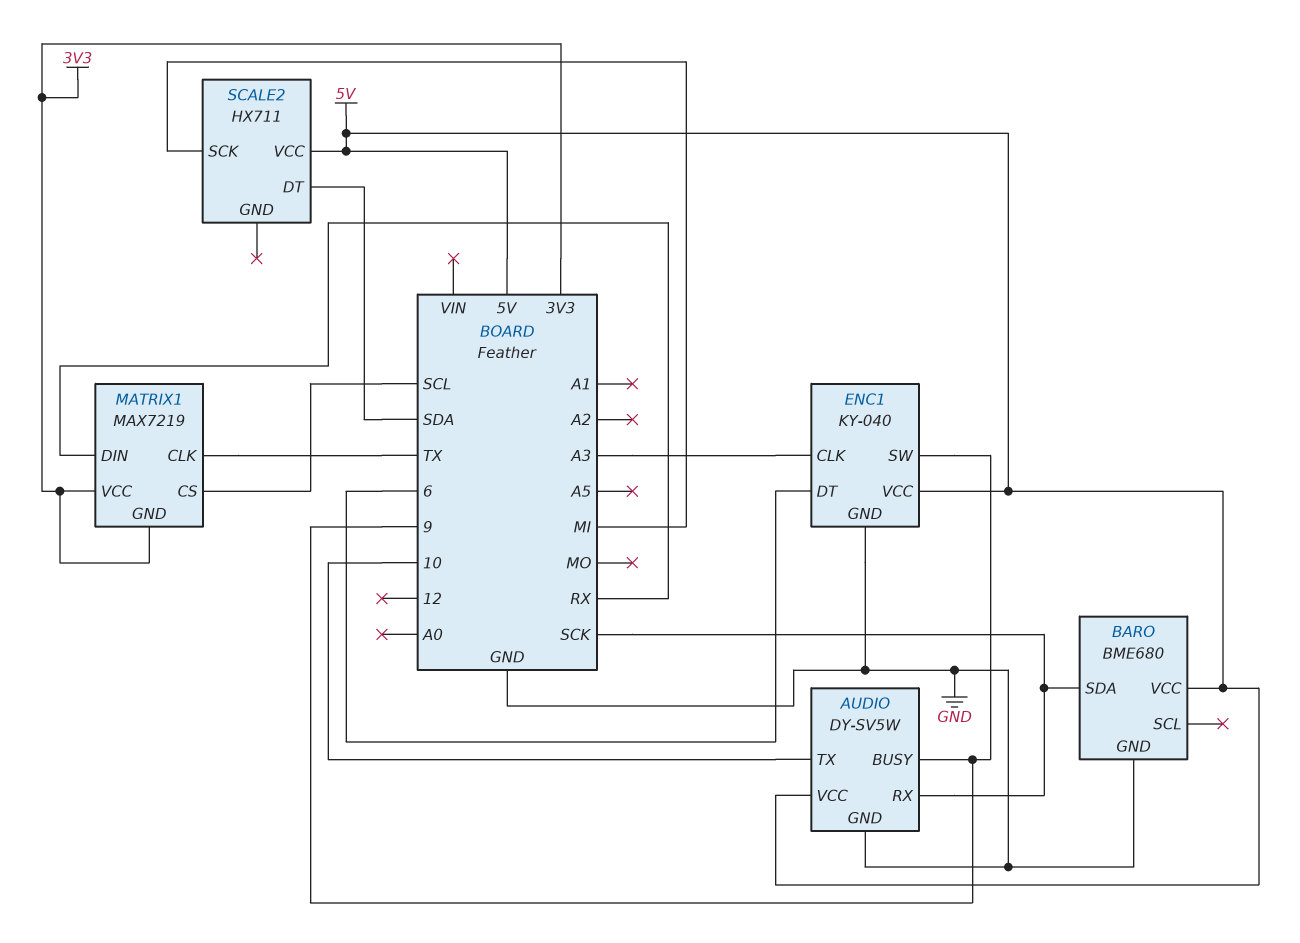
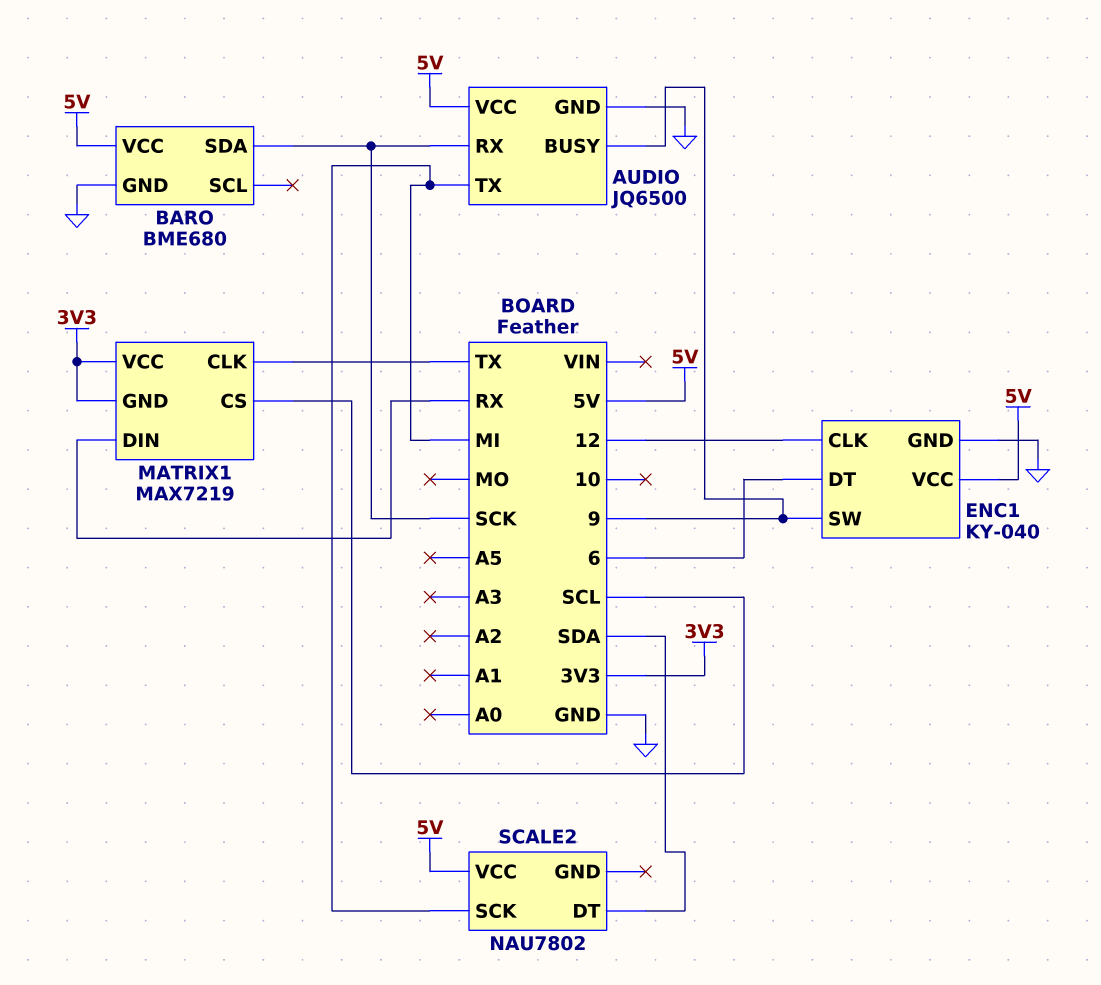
AUDIO: DY-SV5W -> JQ6500
AUDIO pin TX: 10 -> MI
ENC1 pin CLK: A3 -> 12
SCALE2: HX711 -> NAU7802

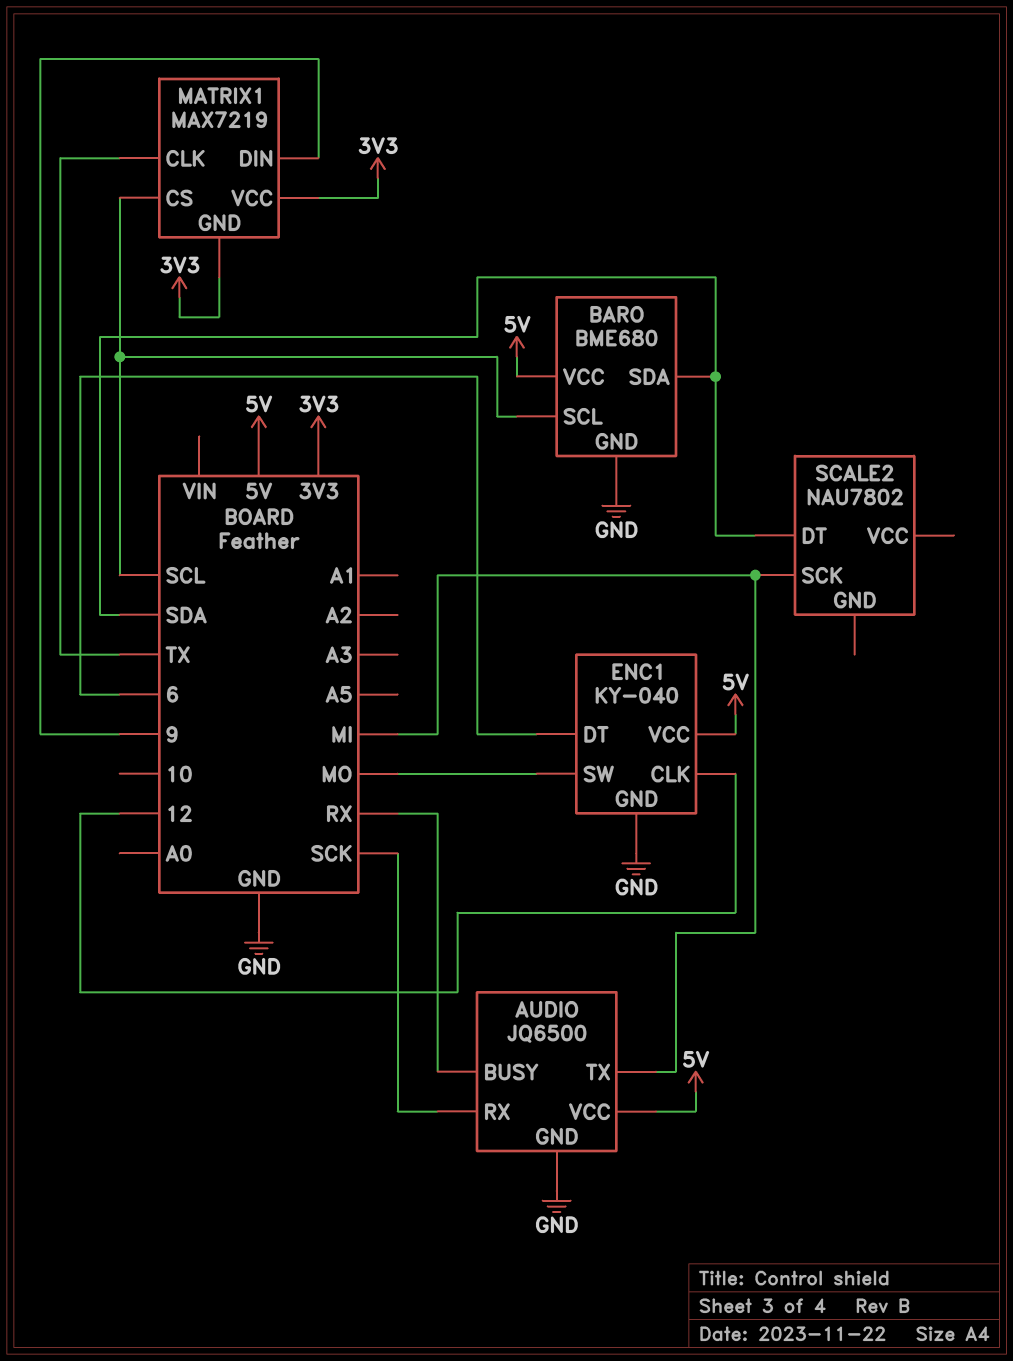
AUDIO pin BUSY: 9 -> RX
BARO pin SCL: none -> SCL
BARO pin SDA: SCK -> SDA
ENC1 pin SW: 9 -> MO
MATRIX1 pin DIN: RX -> 9
SCALE2 pin VCC: 5V -> none

